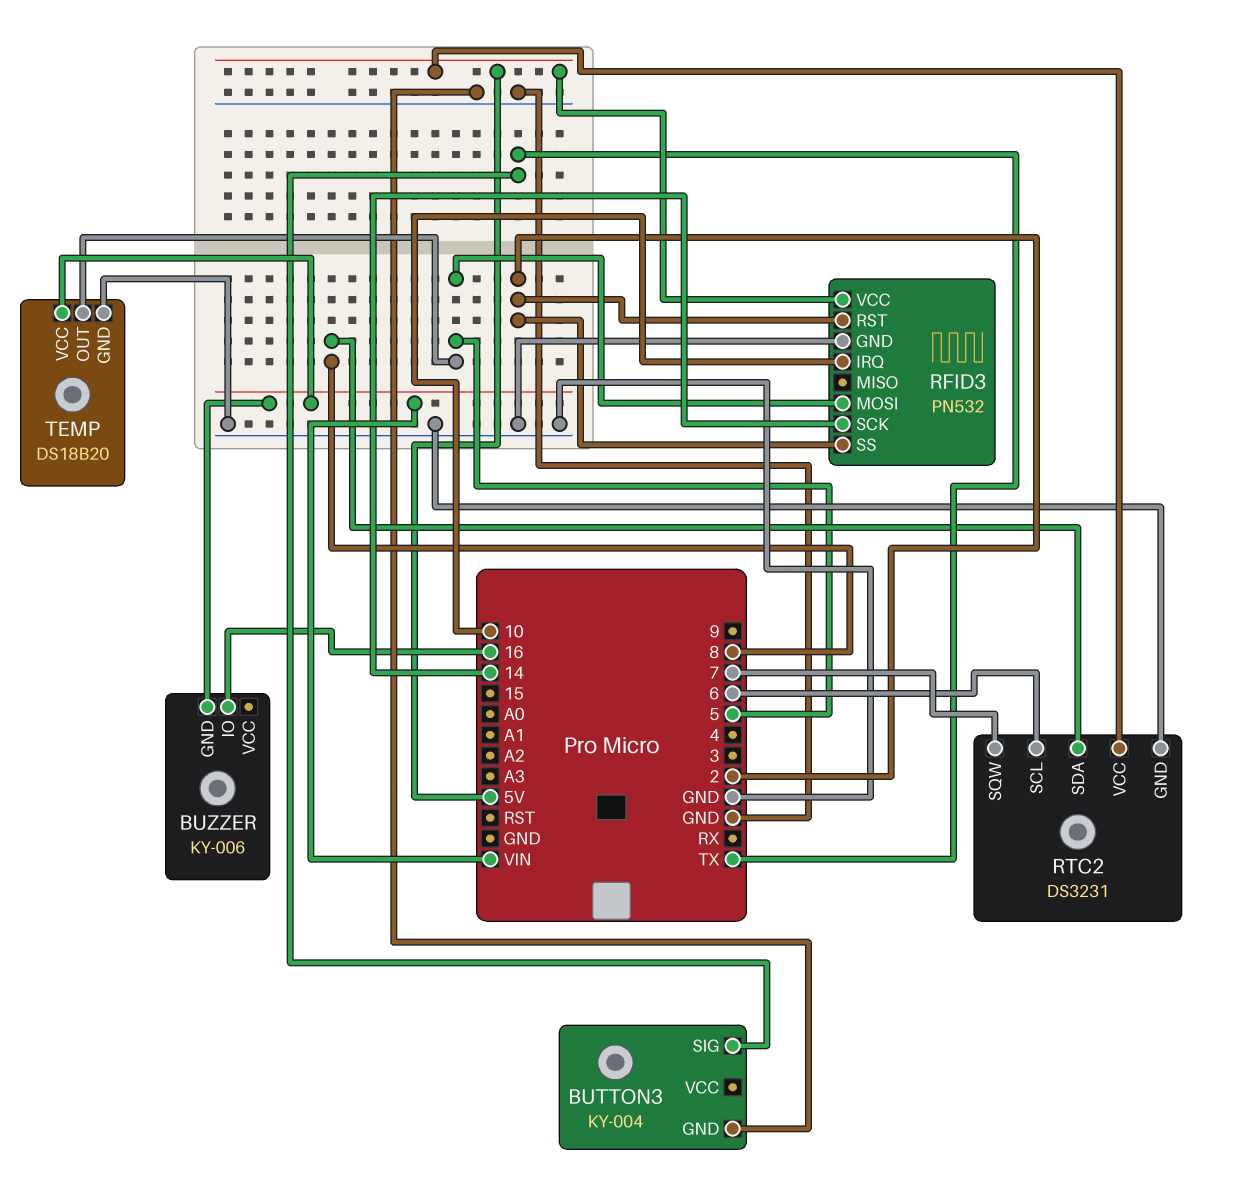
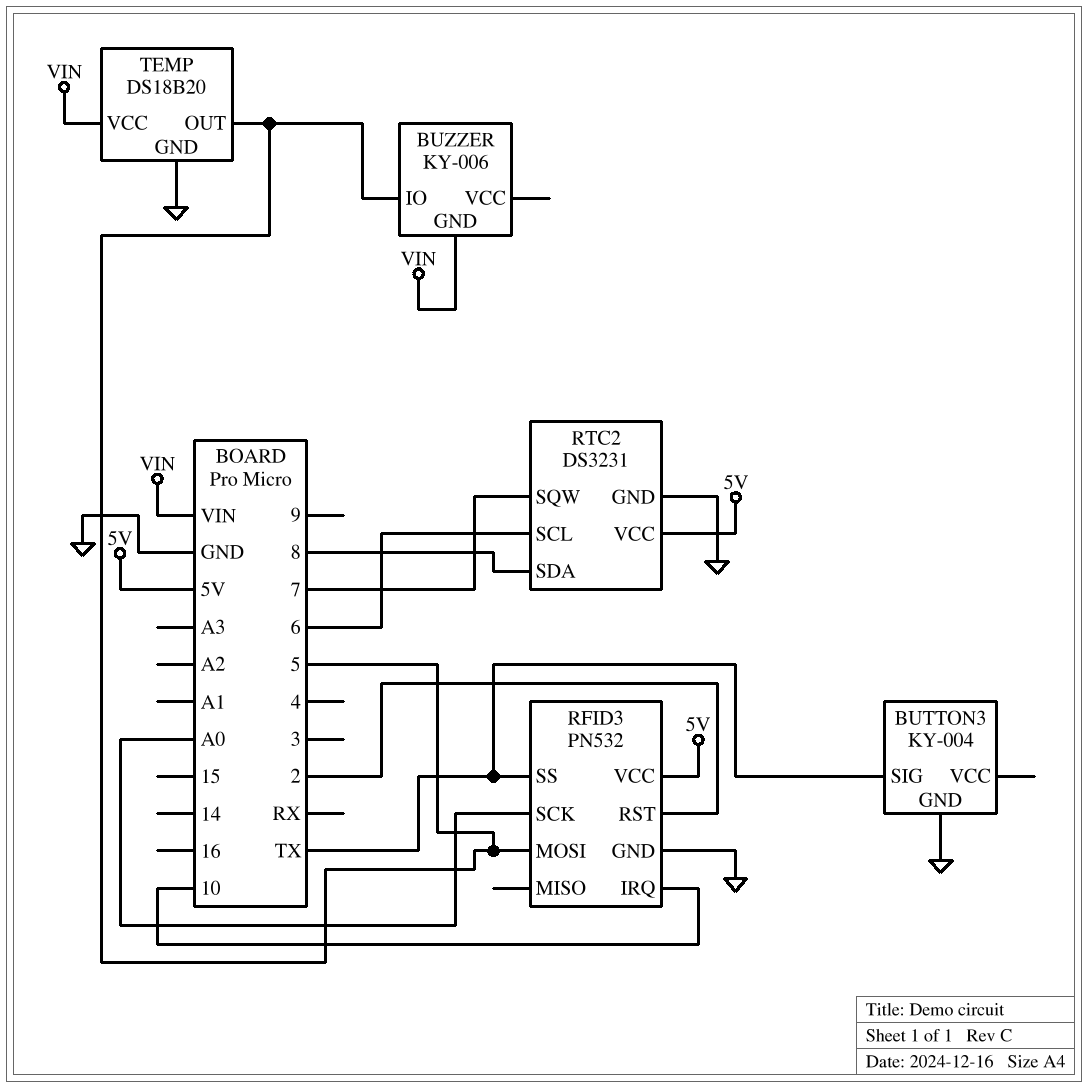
BUZZER pin IO: 16 -> 5
RFID3 pin SCK: 14 -> A0
RFID3 pin SS: 2 -> TX

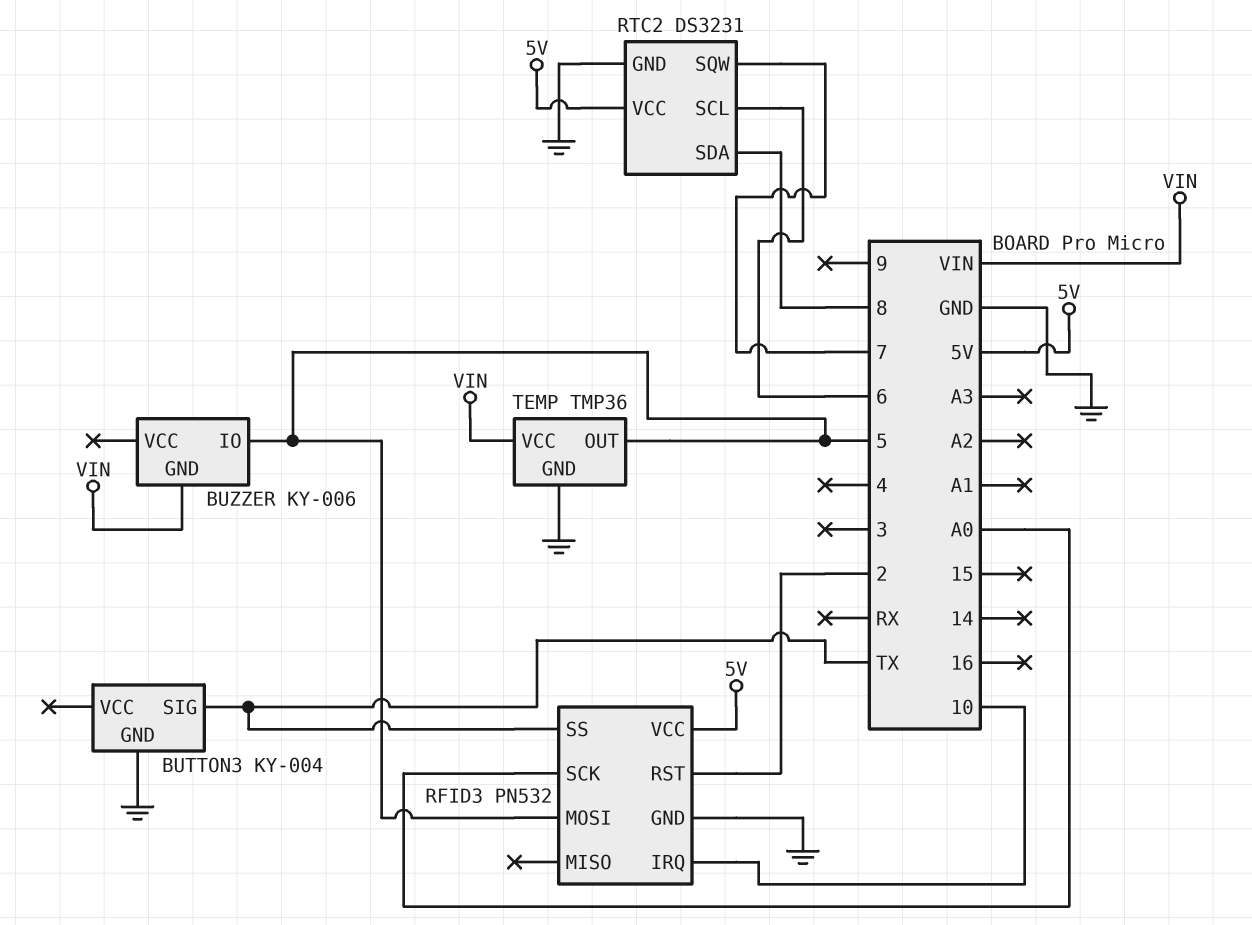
TEMP: DS18B20 -> TMP36

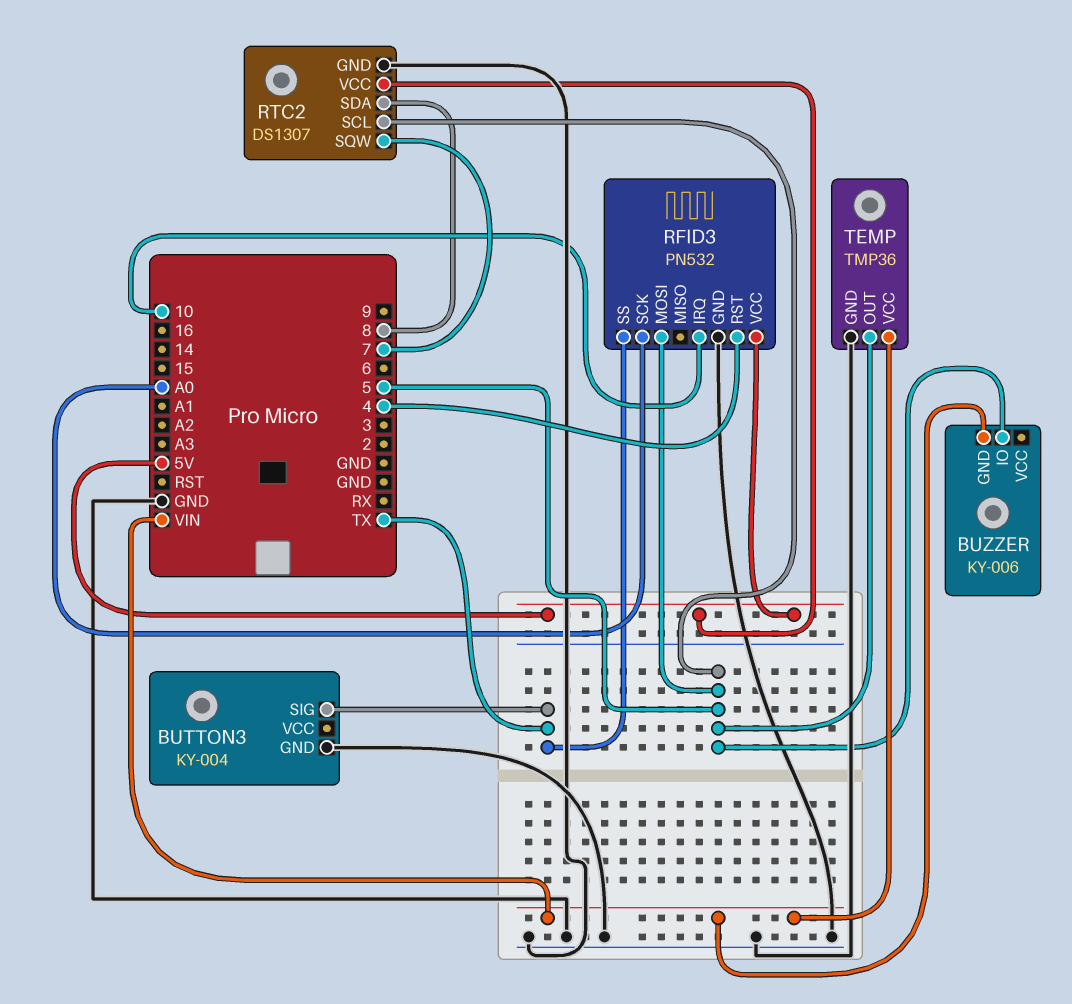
RFID3 pin RST: 2 -> 4
RTC2: DS3231 -> DS1307
RTC2 pin SCL: 6 -> 5

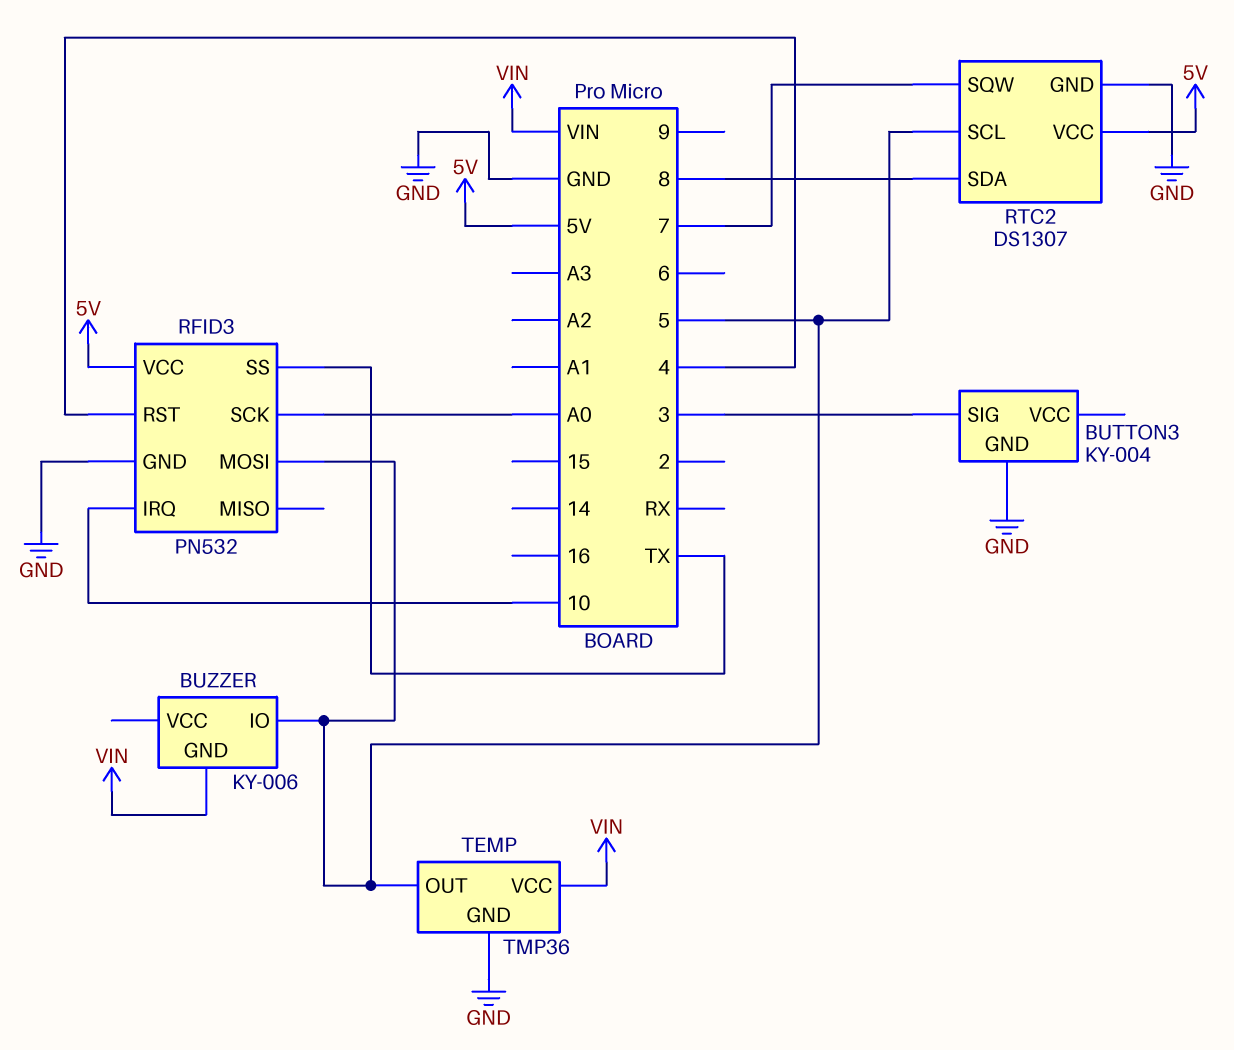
BUTTON3 pin SIG: TX -> 3

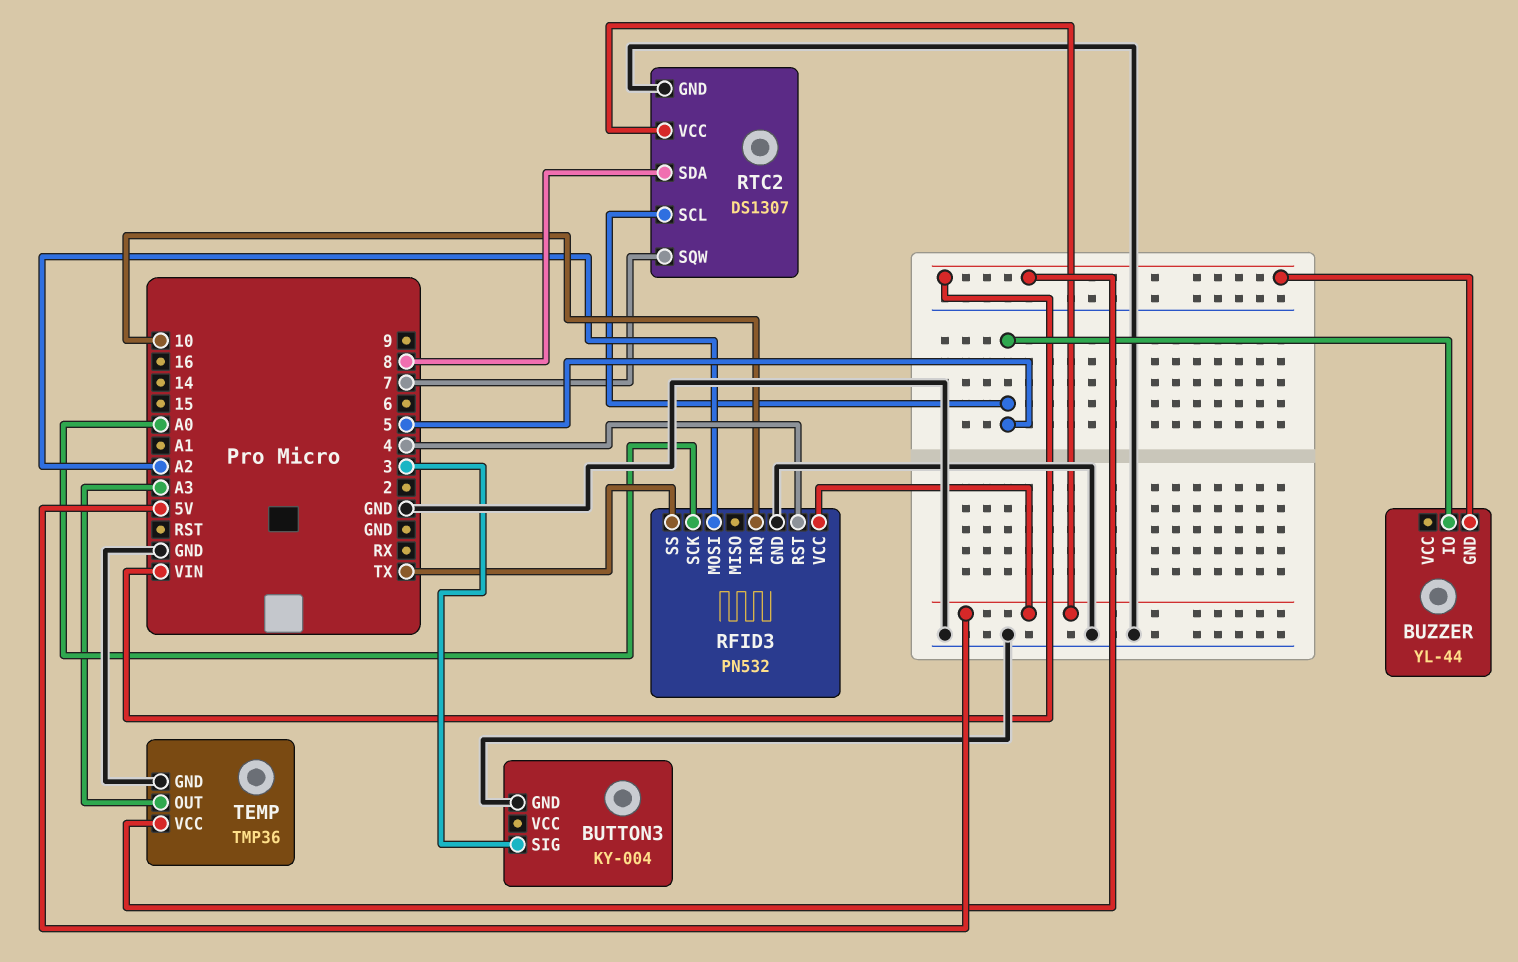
BUZZER: KY-006 -> YL-44
RFID3 pin MOSI: 5 -> A2
TEMP pin OUT: 5 -> A3

